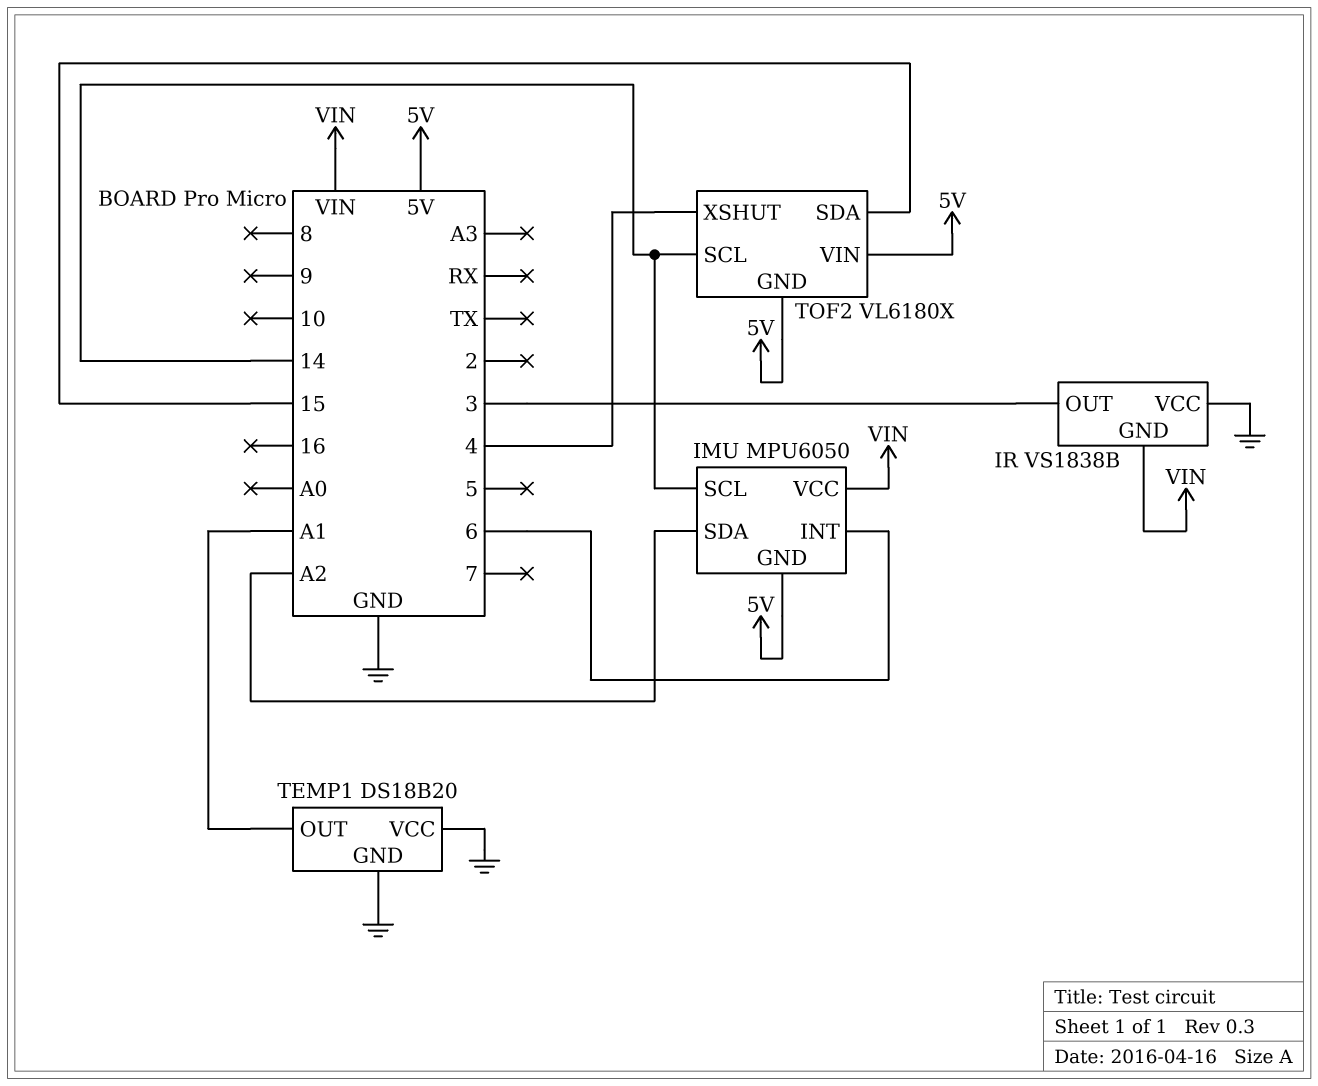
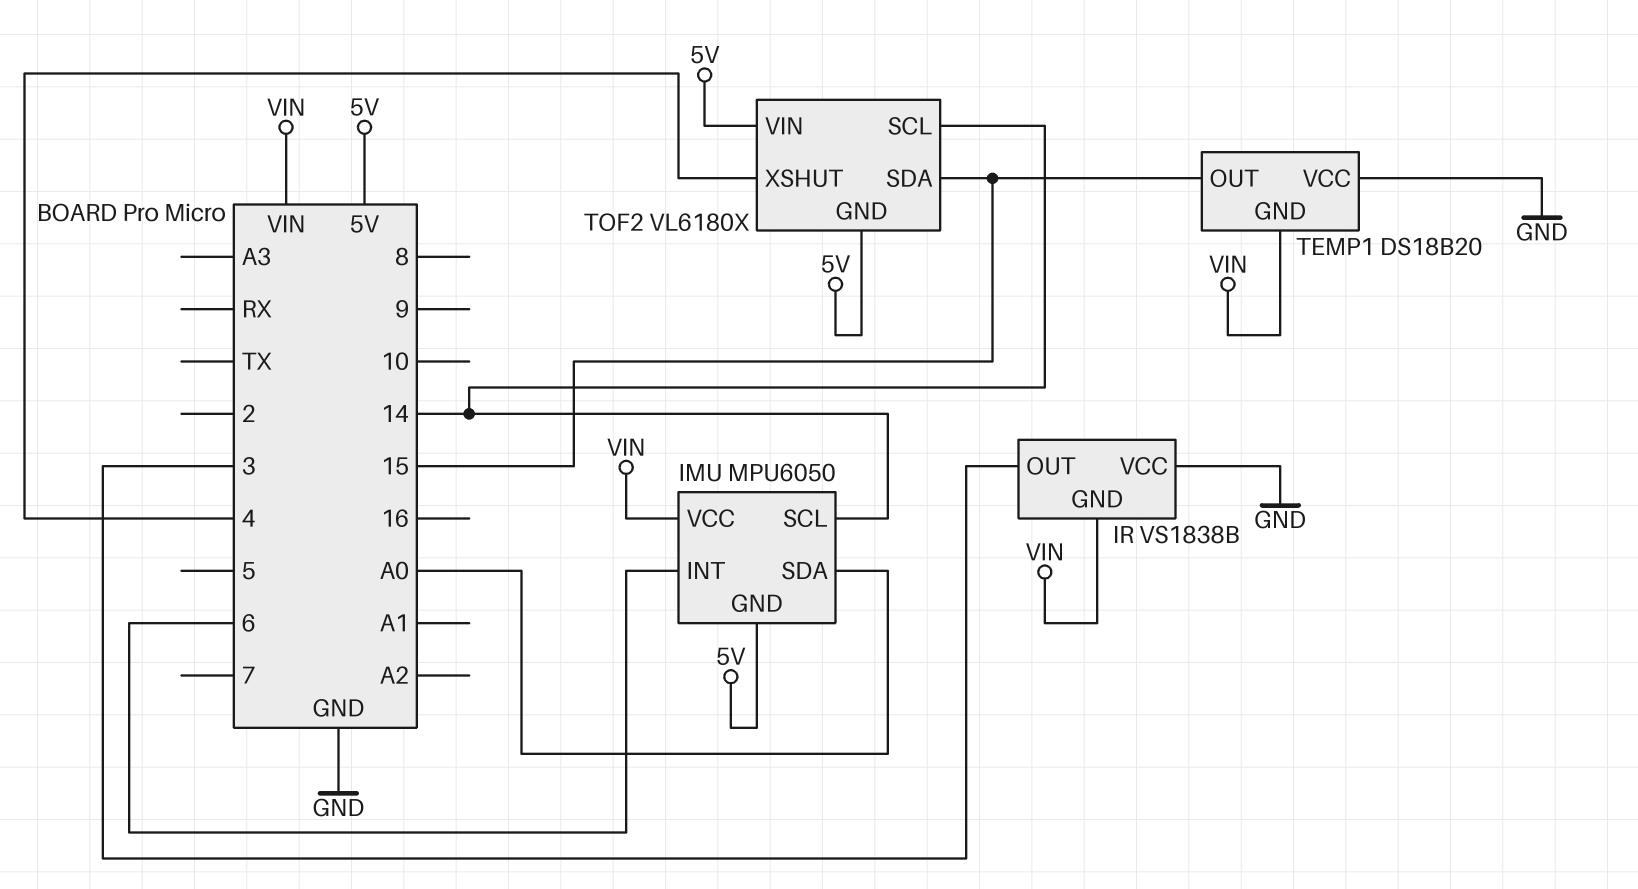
IMU pin SDA: A2 -> A0
TEMP1 pin GND: GND -> VIN
TEMP1 pin OUT: A1 -> 15

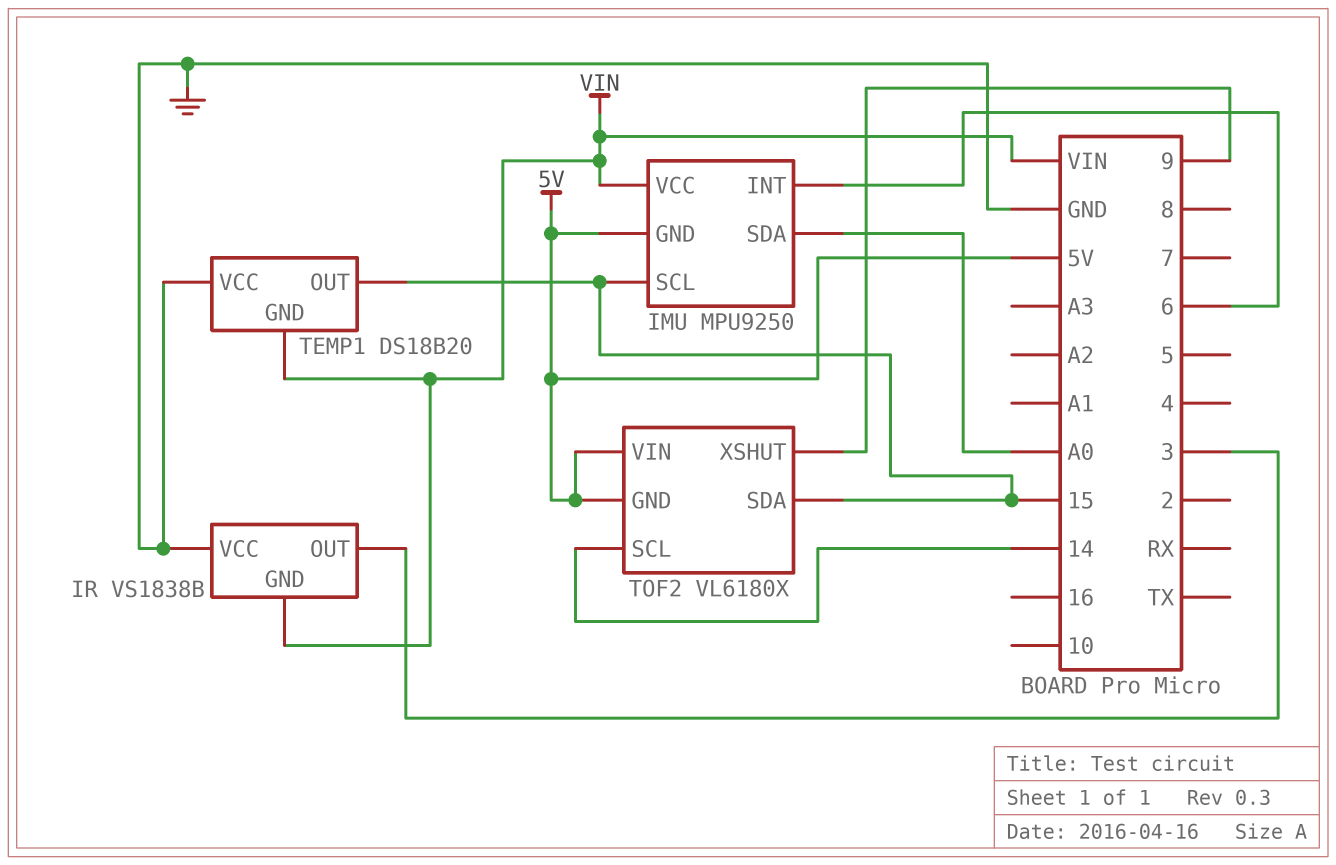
IMU: MPU6050 -> MPU9250
IMU pin SCL: 14 -> 15
TOF2 pin XSHUT: 4 -> 9

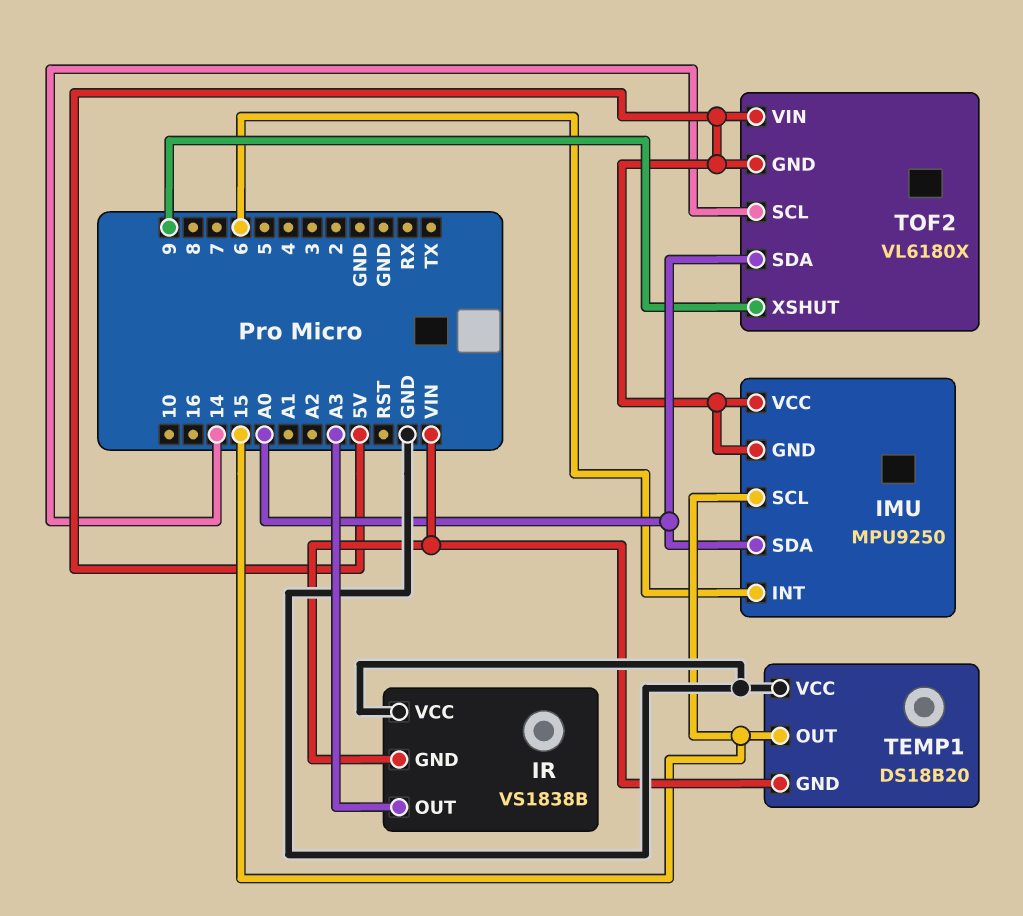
IMU pin VCC: VIN -> 5V
IR pin OUT: 3 -> A3
TOF2 pin SDA: 15 -> A0

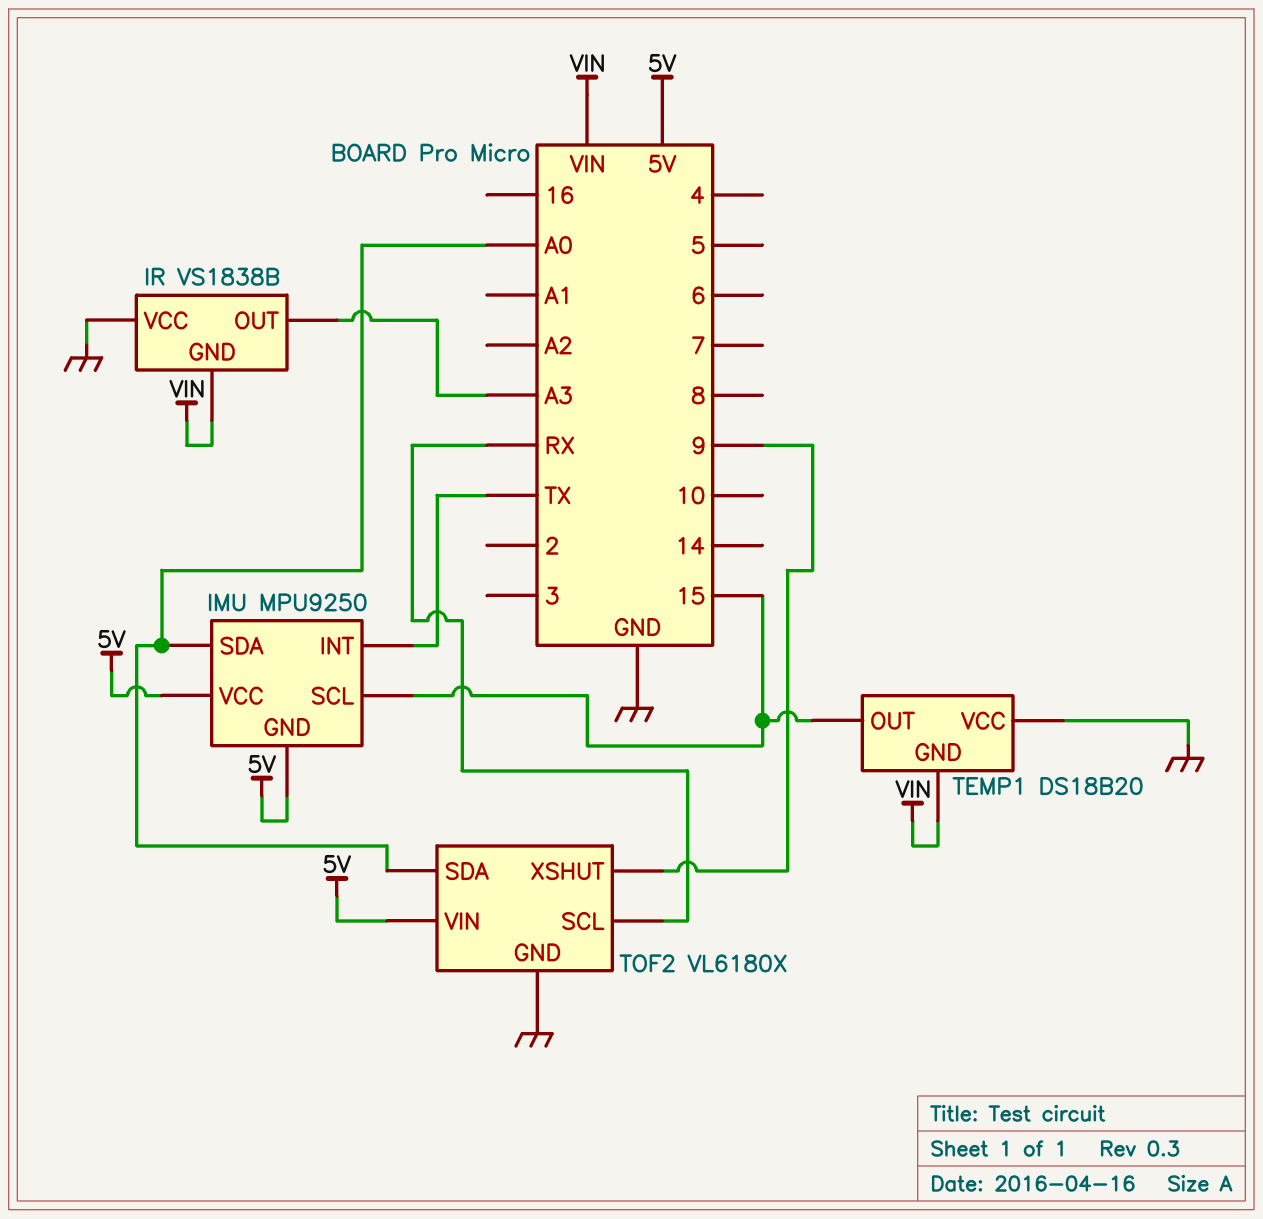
IMU pin INT: 6 -> TX
TOF2 pin GND: 5V -> GND
TOF2 pin SCL: 14 -> RX

